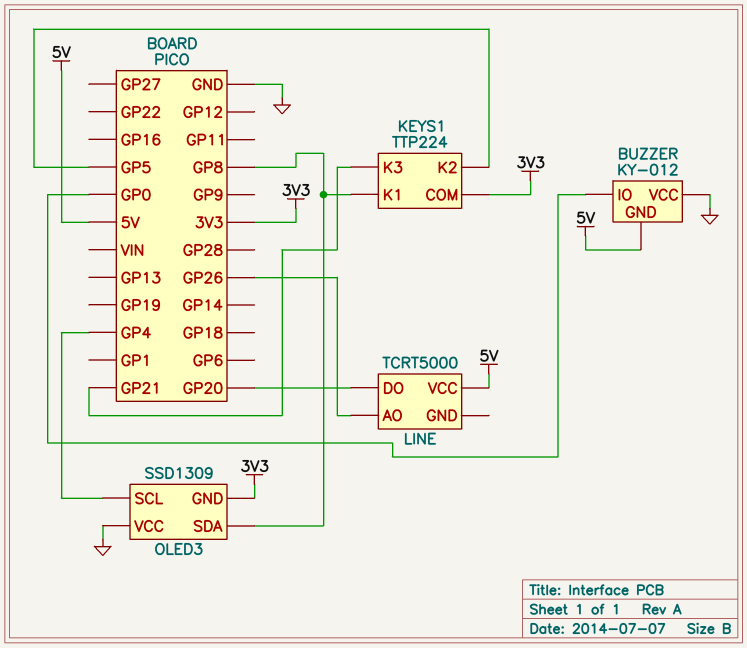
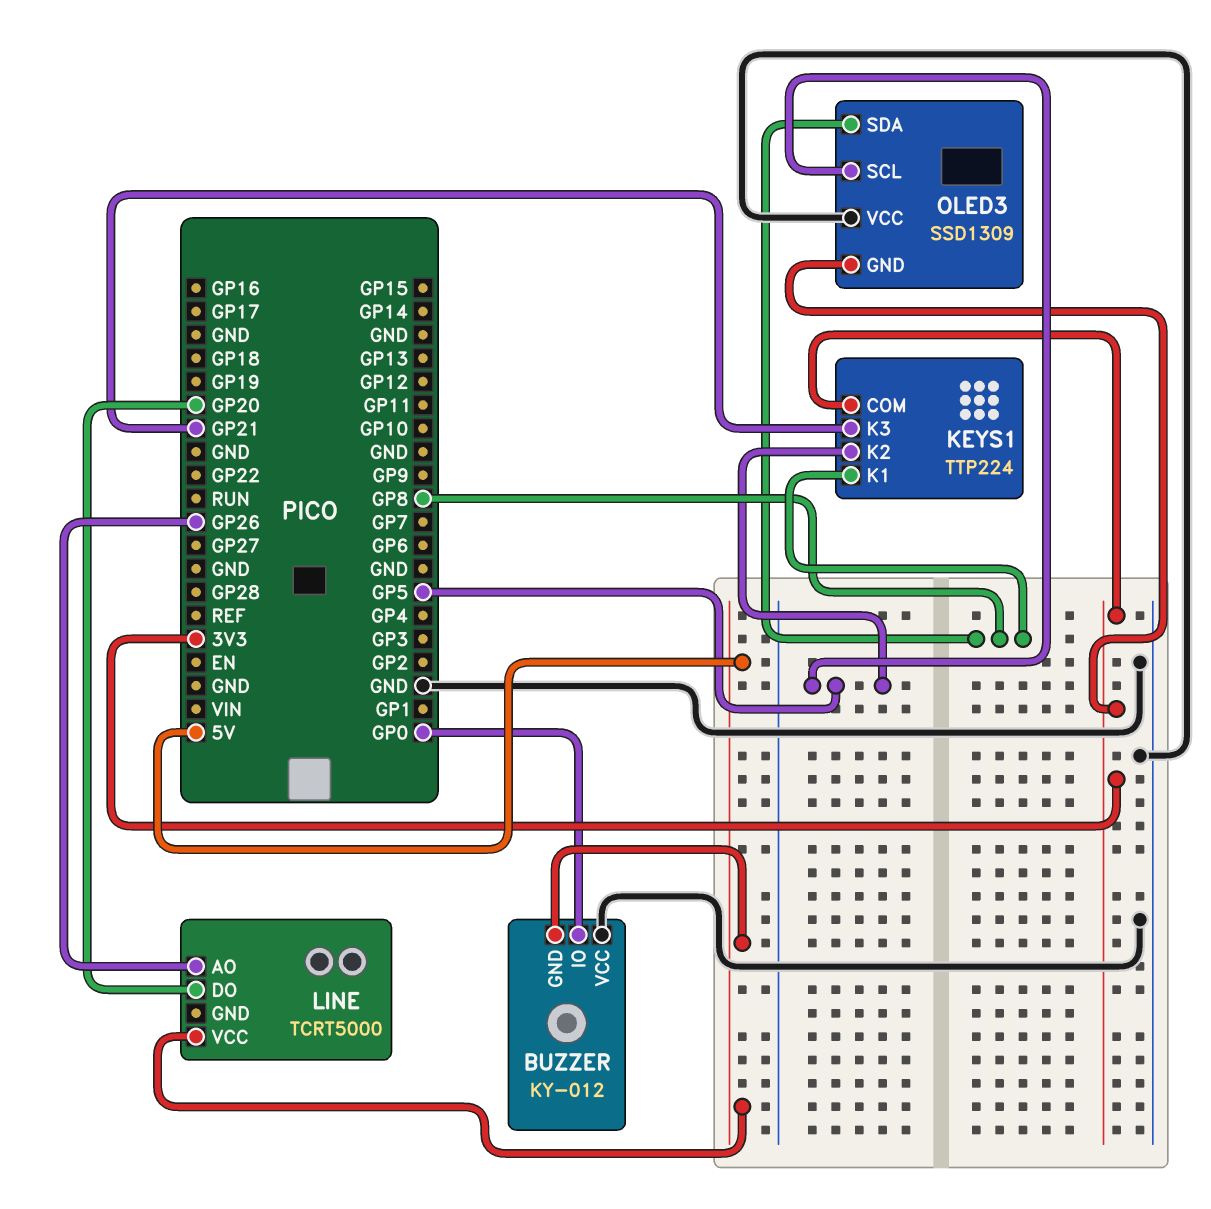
OLED3 pin SCL: GP4 -> GP5

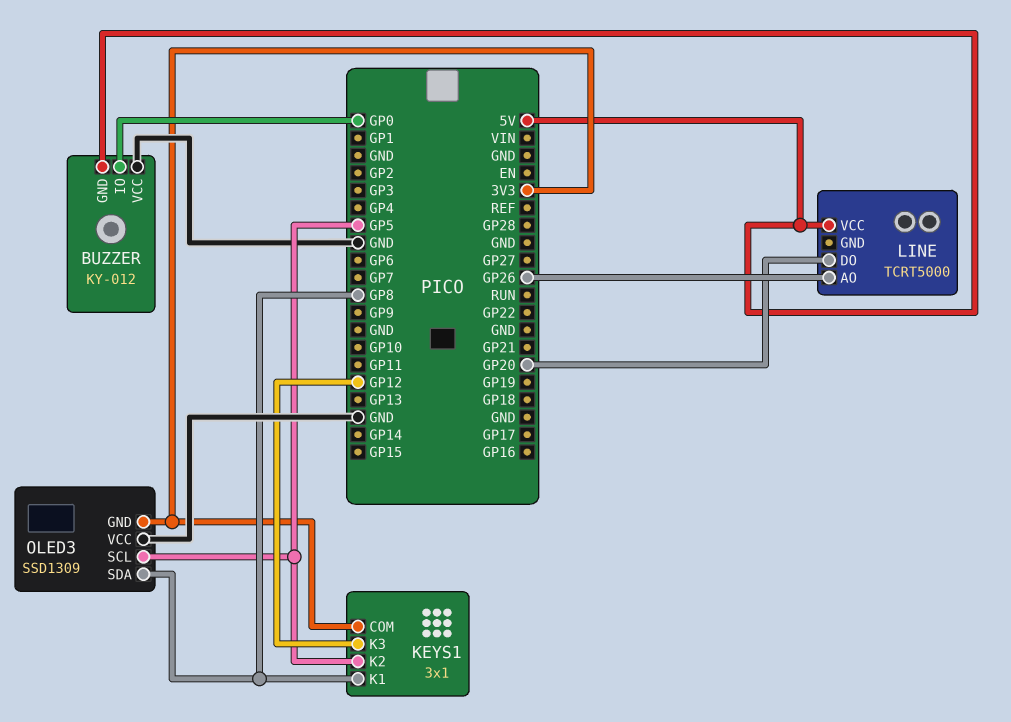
KEYS1: TTP224 -> 3x1
KEYS1 pin K3: GP21 -> GP12

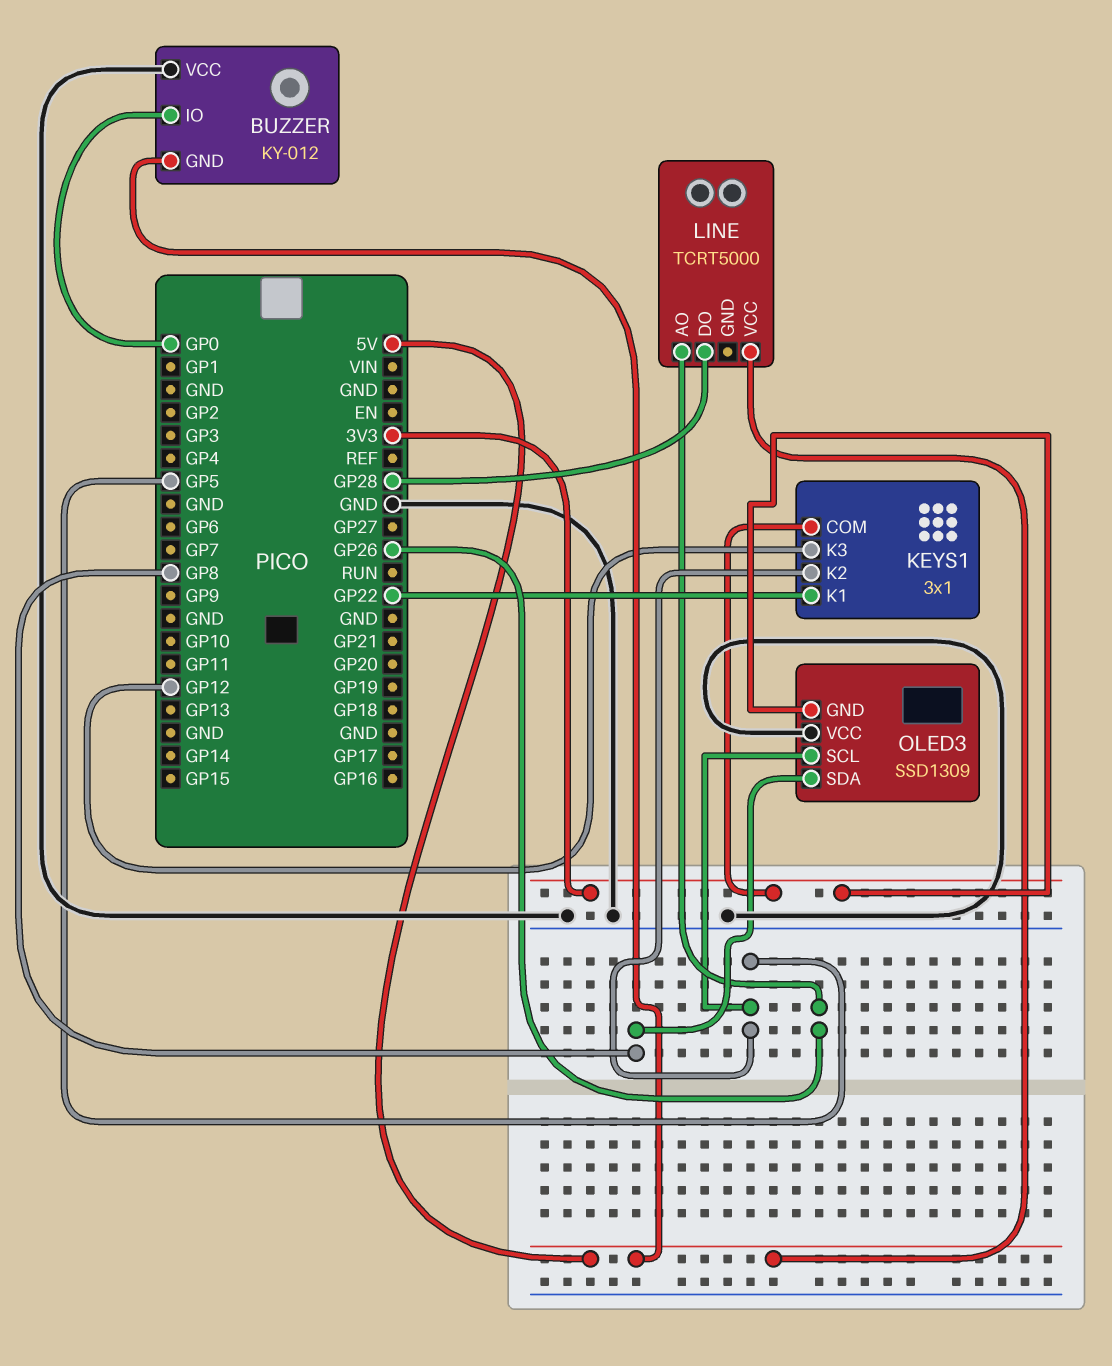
KEYS1 pin K1: GP8 -> GP22
LINE pin DO: GP20 -> GP28

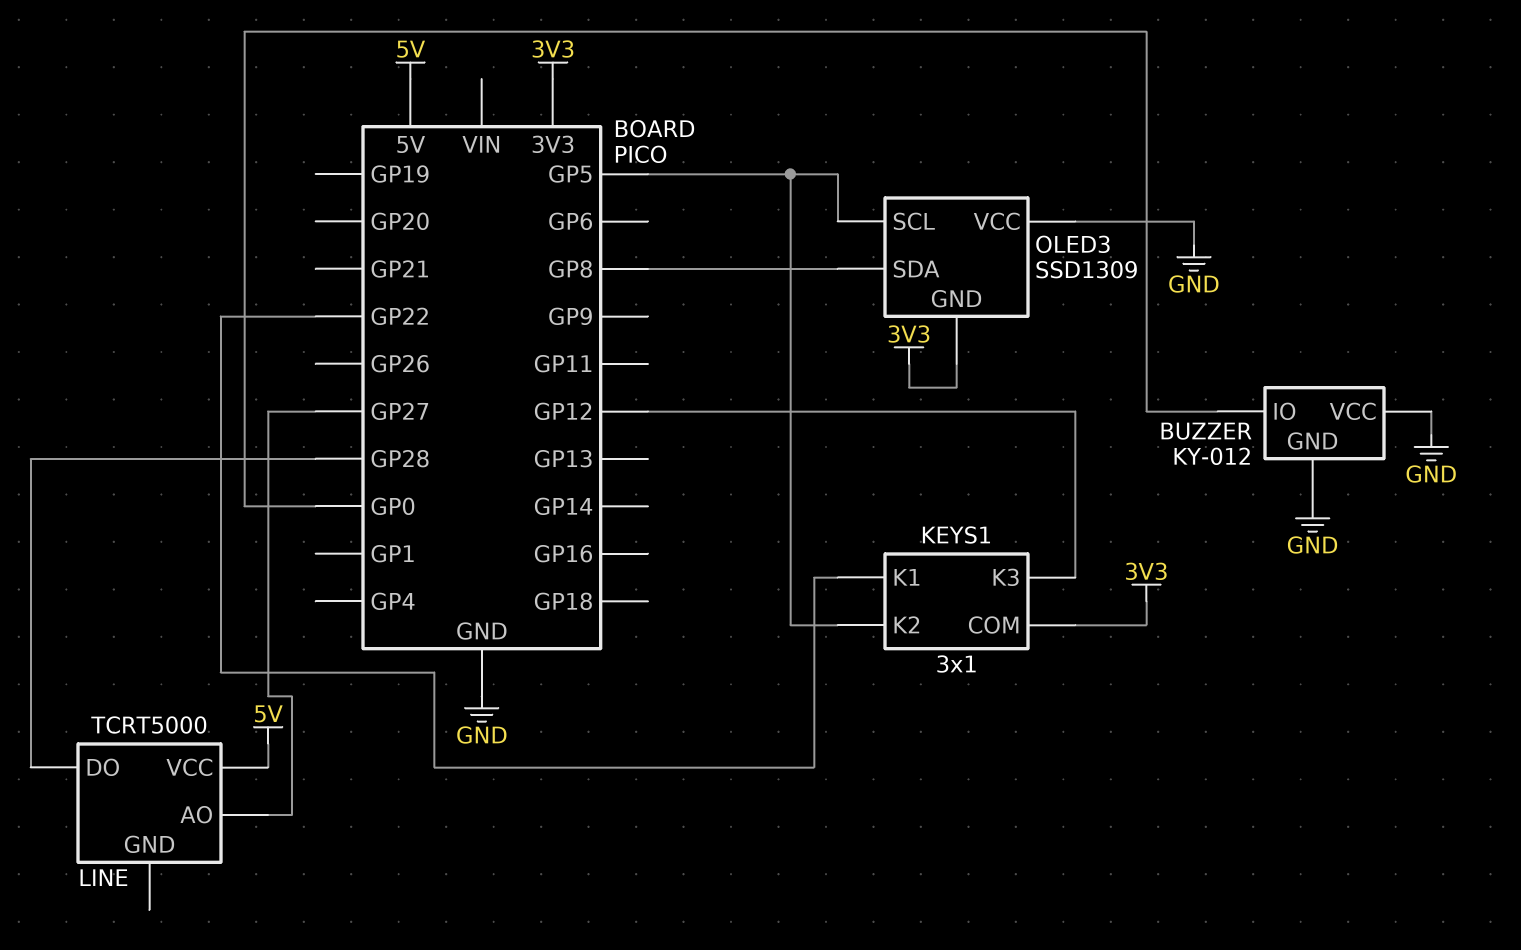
BUZZER pin GND: 5V -> GND
LINE pin AO: GP26 -> GP27

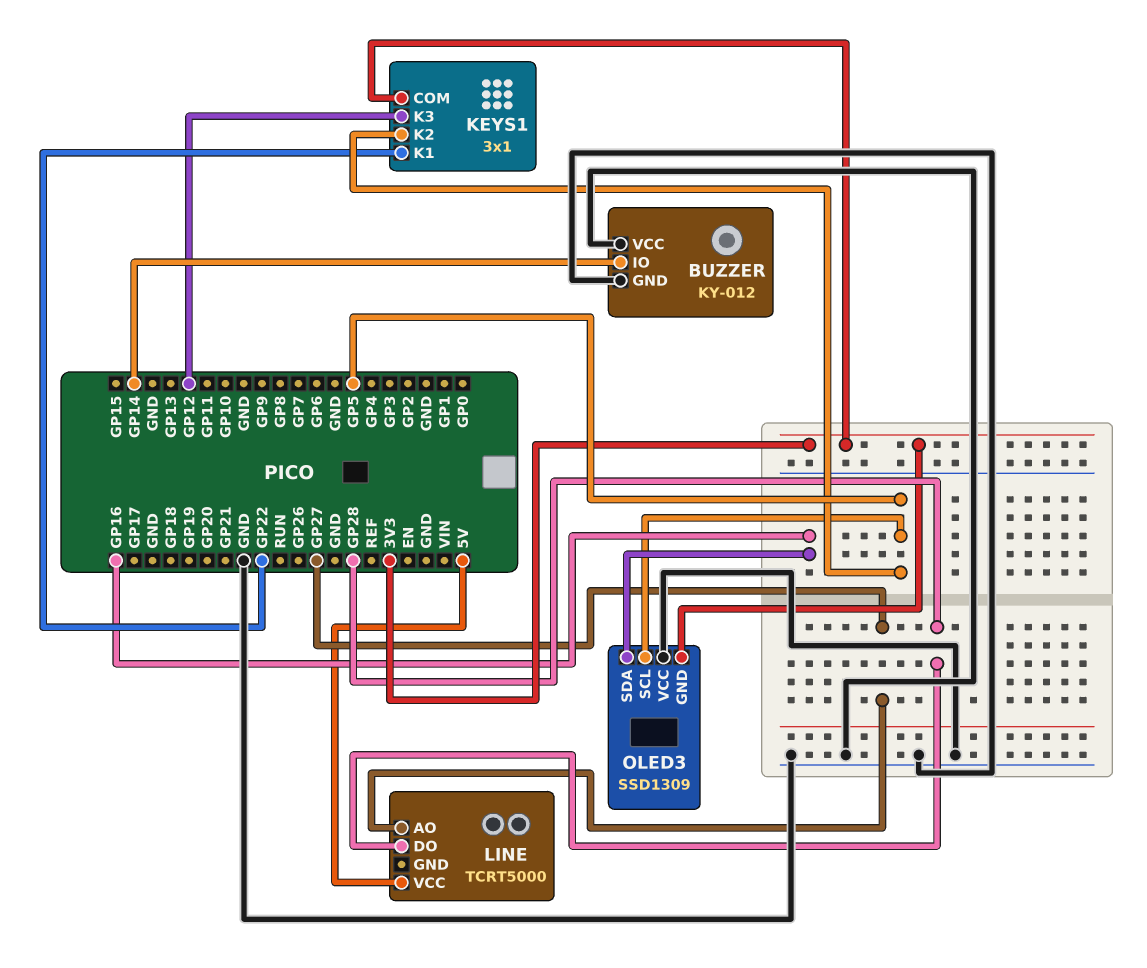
BUZZER pin IO: GP0 -> GP14
OLED3 pin SDA: GP8 -> GP16

